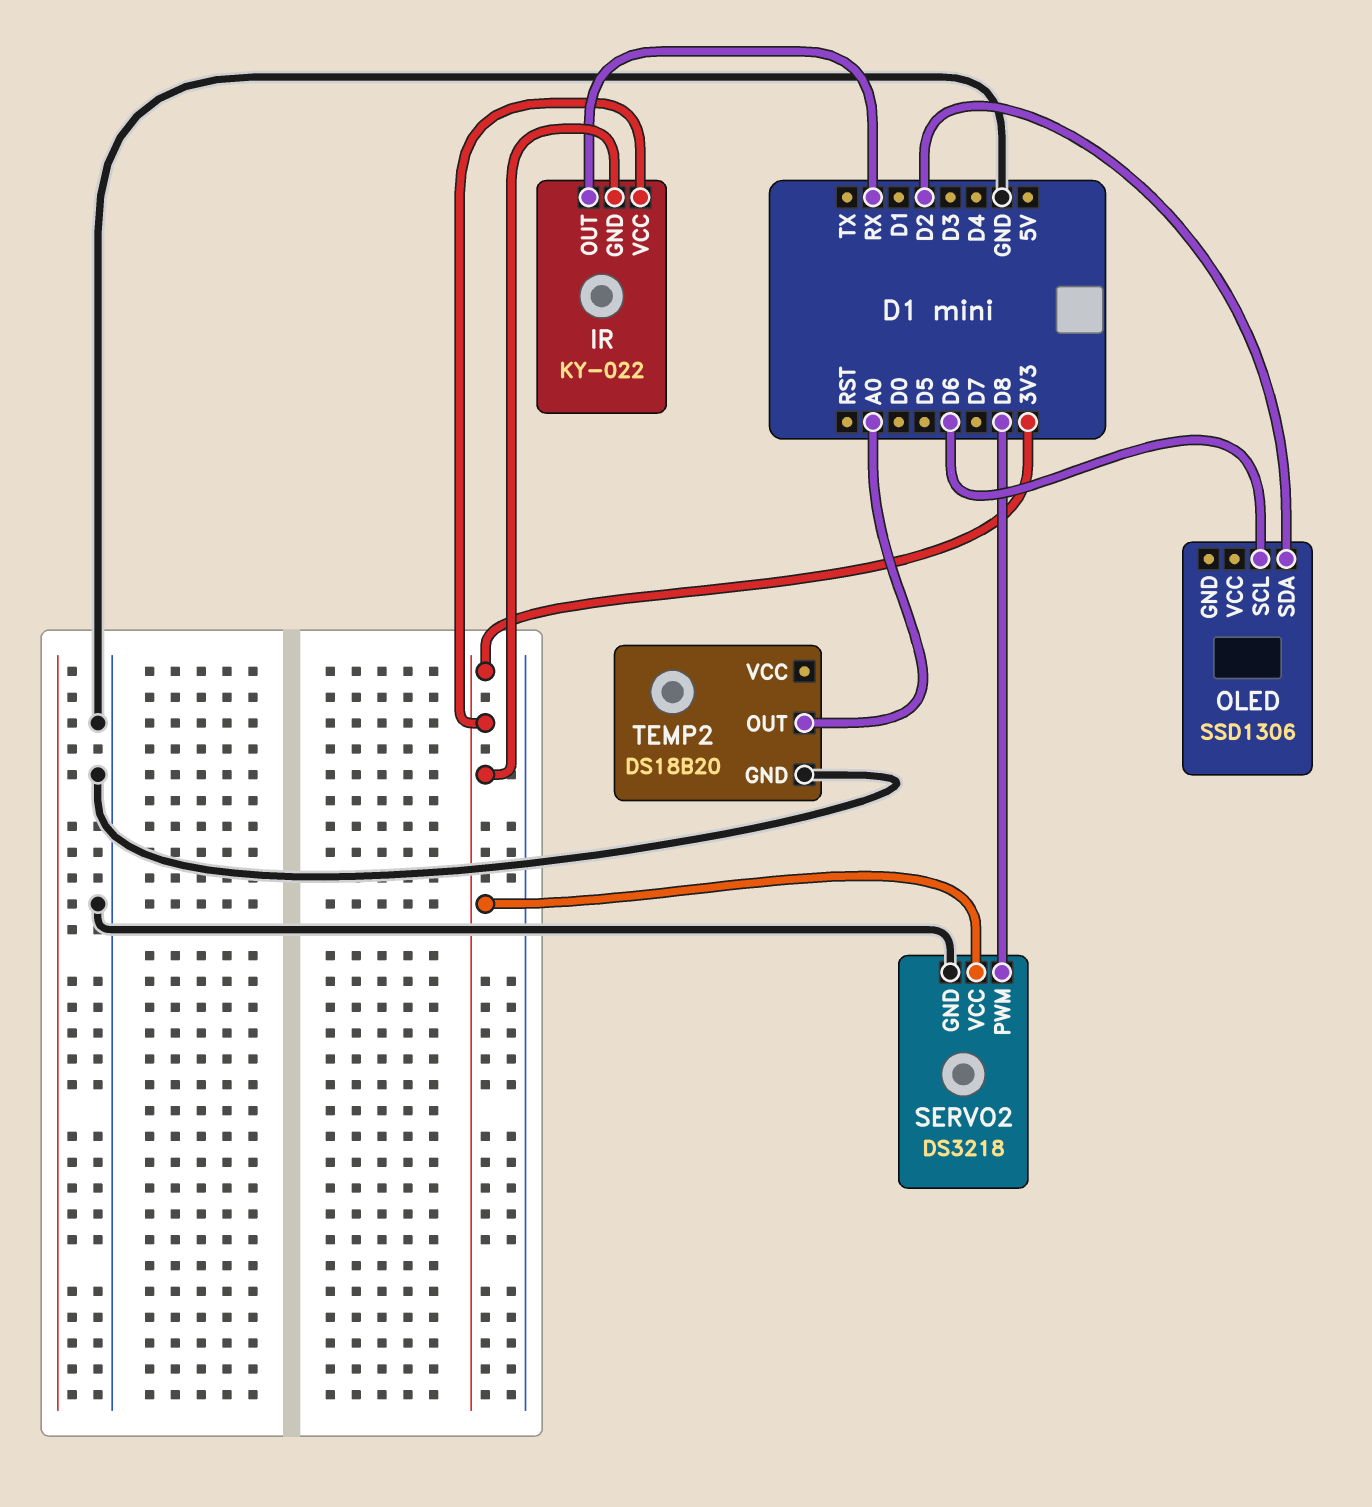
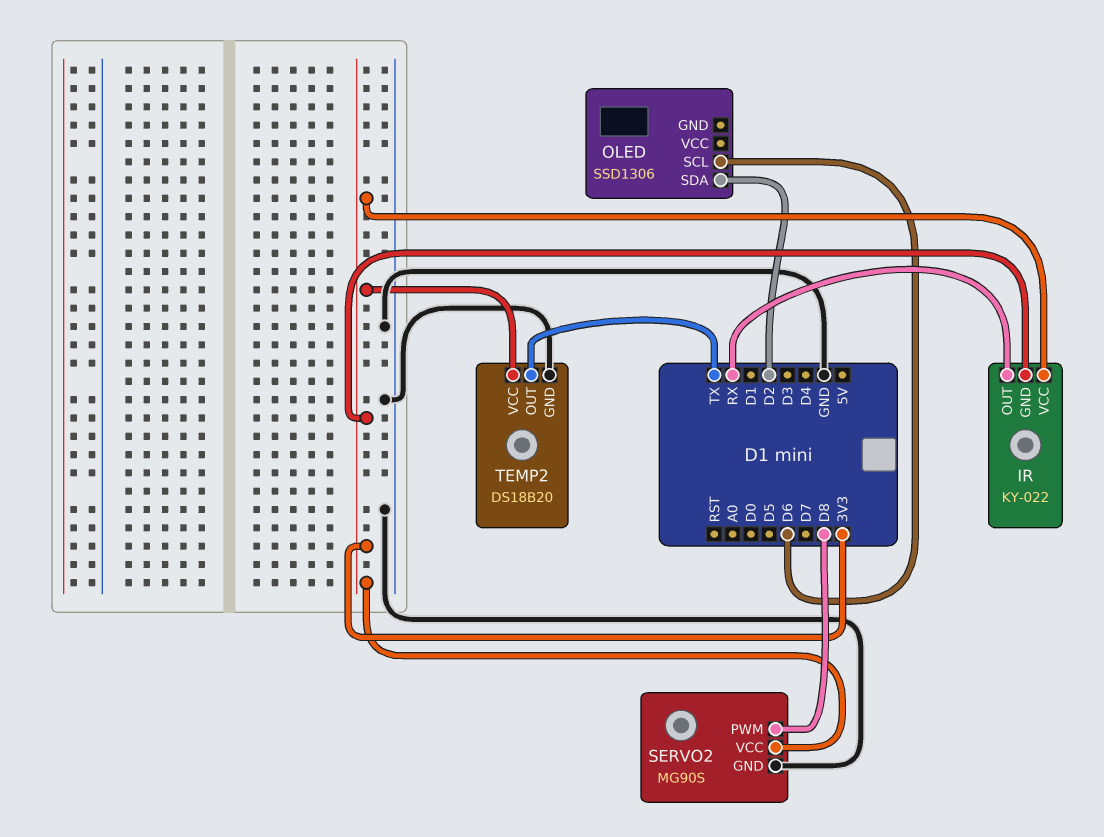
SERVO2: DS3218 -> MG90S
TEMP2 pin OUT: A0 -> TX
TEMP2 pin VCC: none -> 3V3

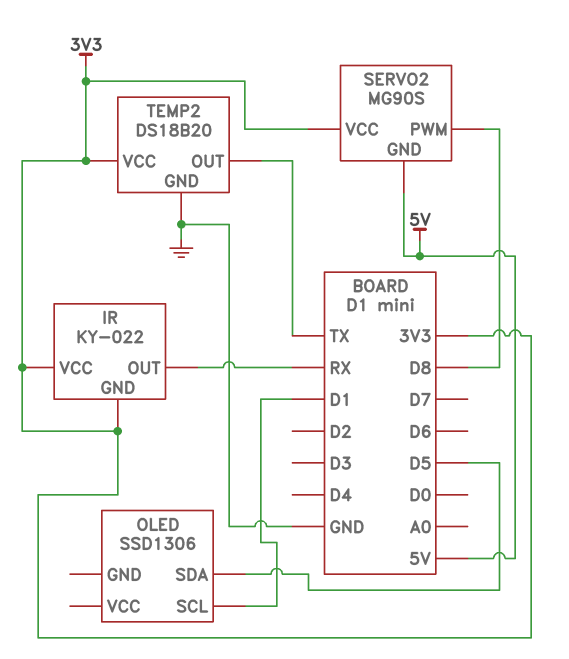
OLED pin SCL: D6 -> D1
OLED pin SDA: D2 -> D5
SERVO2 pin GND: GND -> 5V

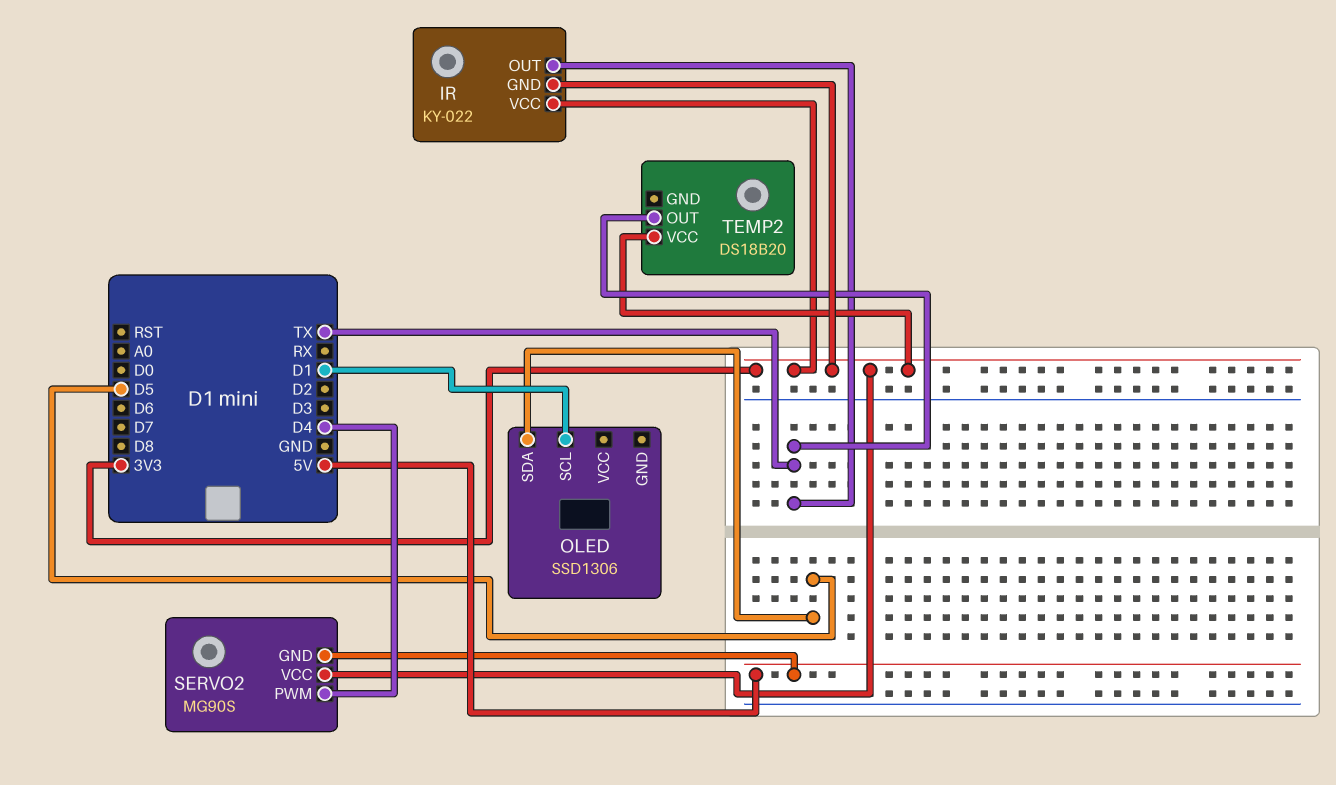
IR pin OUT: RX -> TX
SERVO2 pin PWM: D8 -> D4
TEMP2 pin GND: GND -> none

